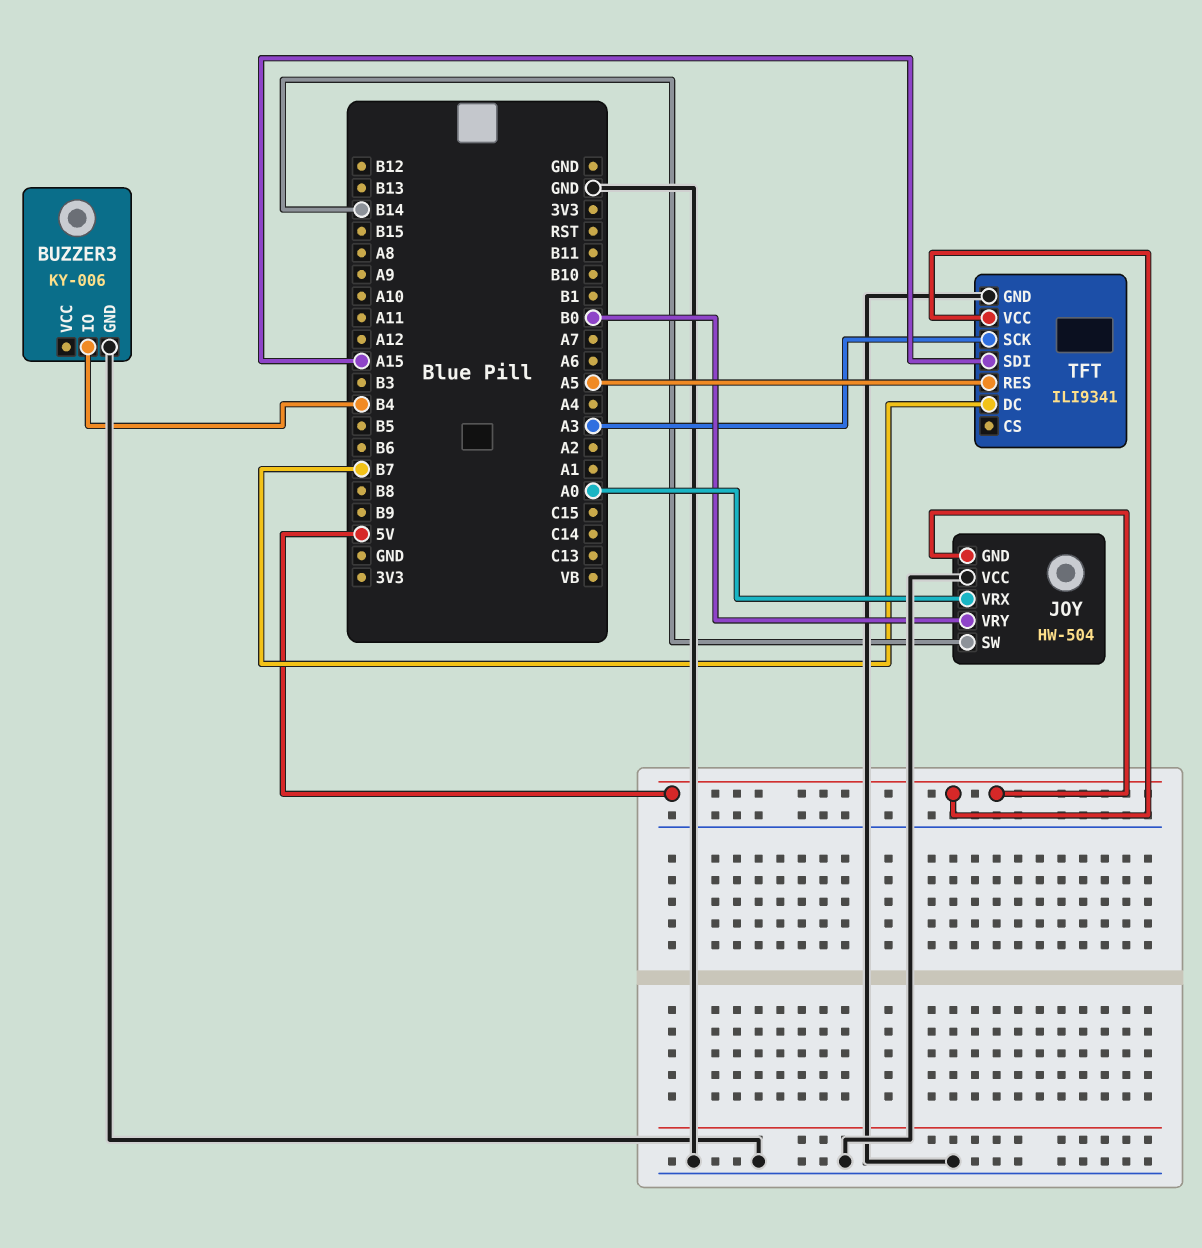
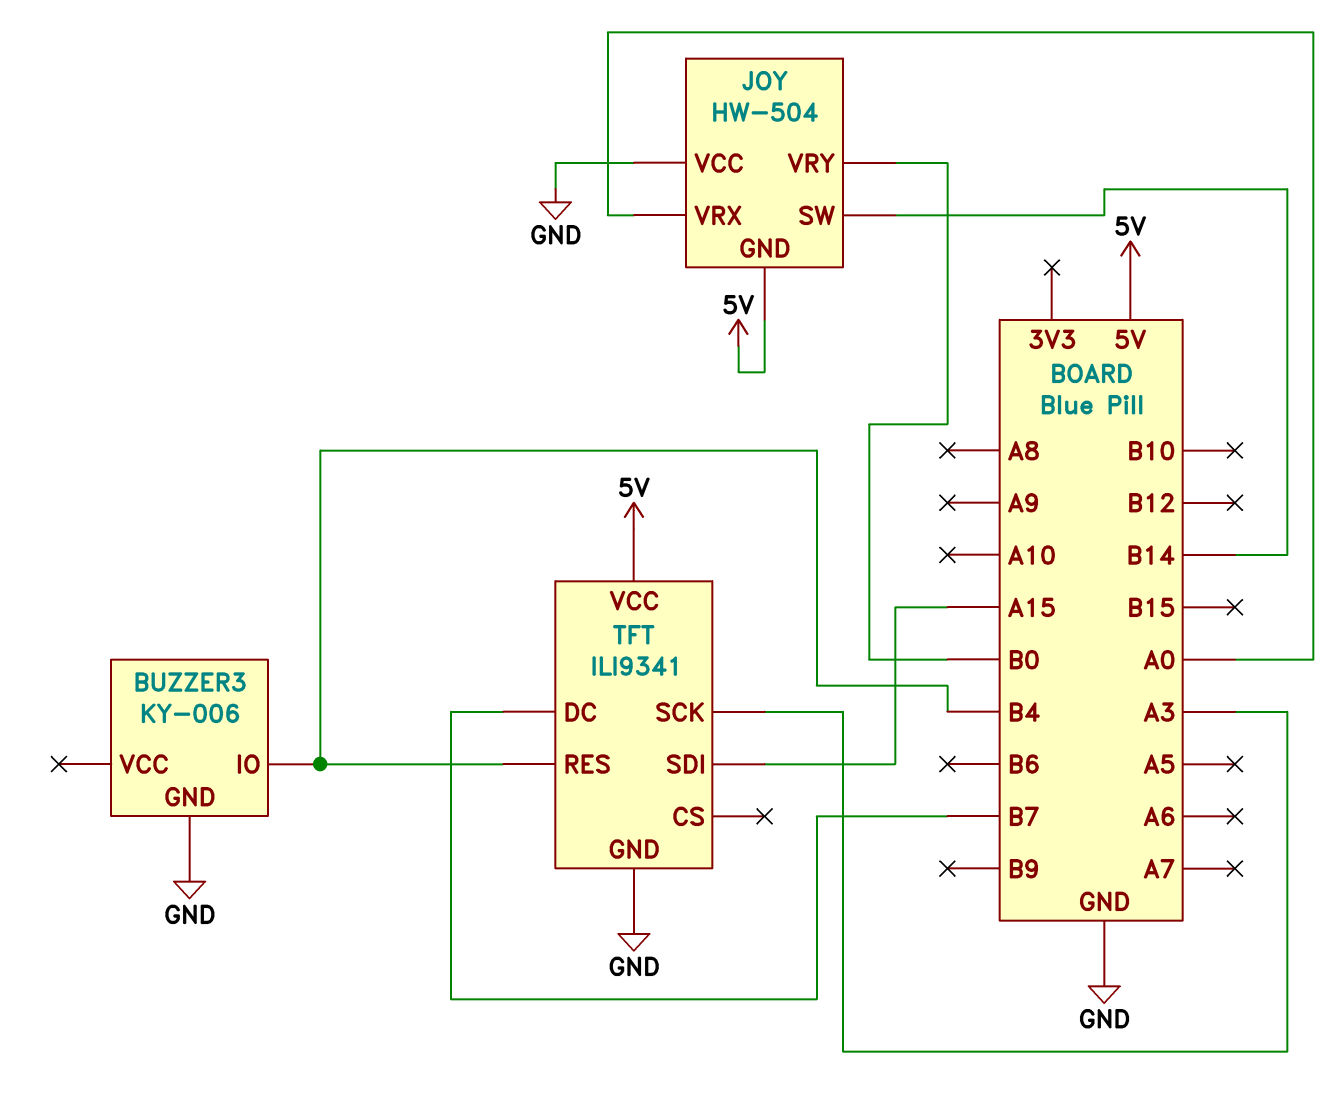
TFT pin RES: A5 -> B4

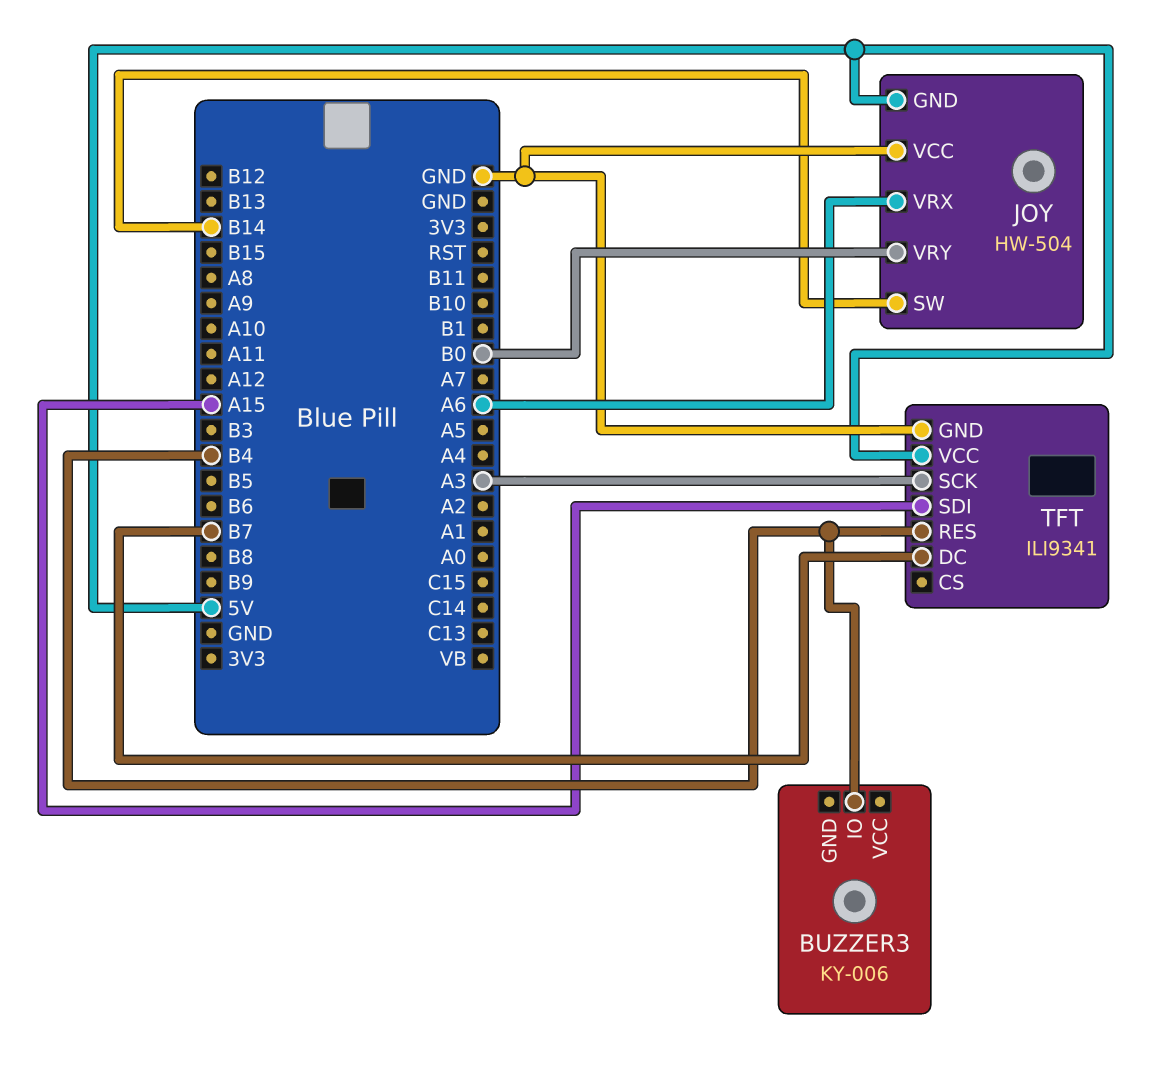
BUZZER3 pin GND: GND -> none
JOY pin VRX: A0 -> A6

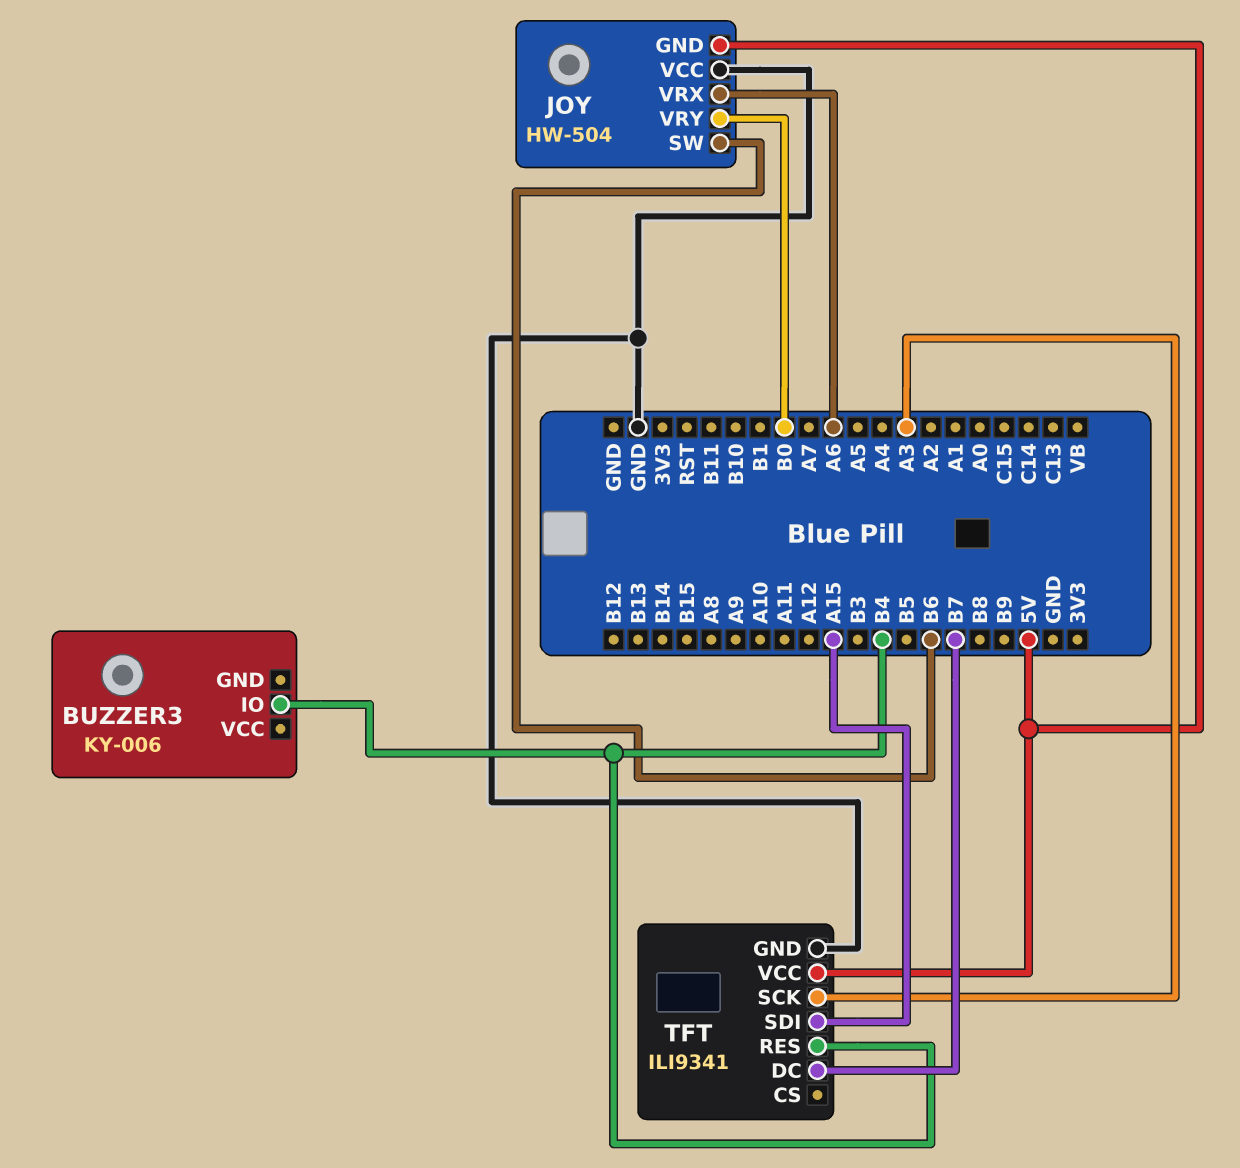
JOY pin SW: B14 -> B6

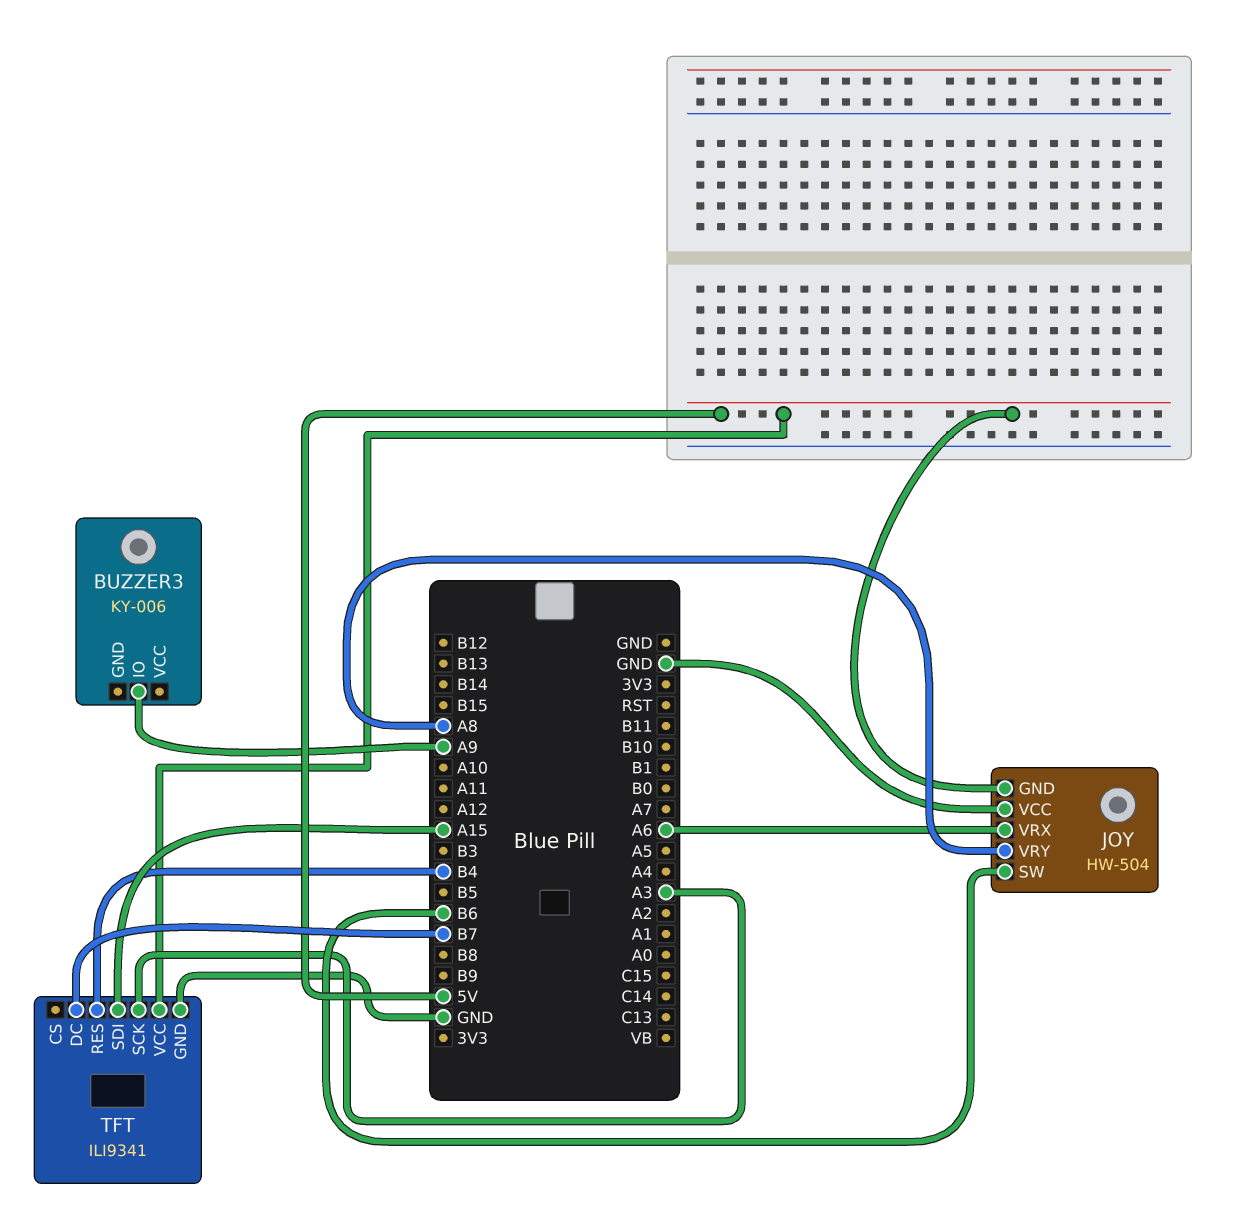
BUZZER3 pin IO: B4 -> A9
JOY pin VRY: B0 -> A8

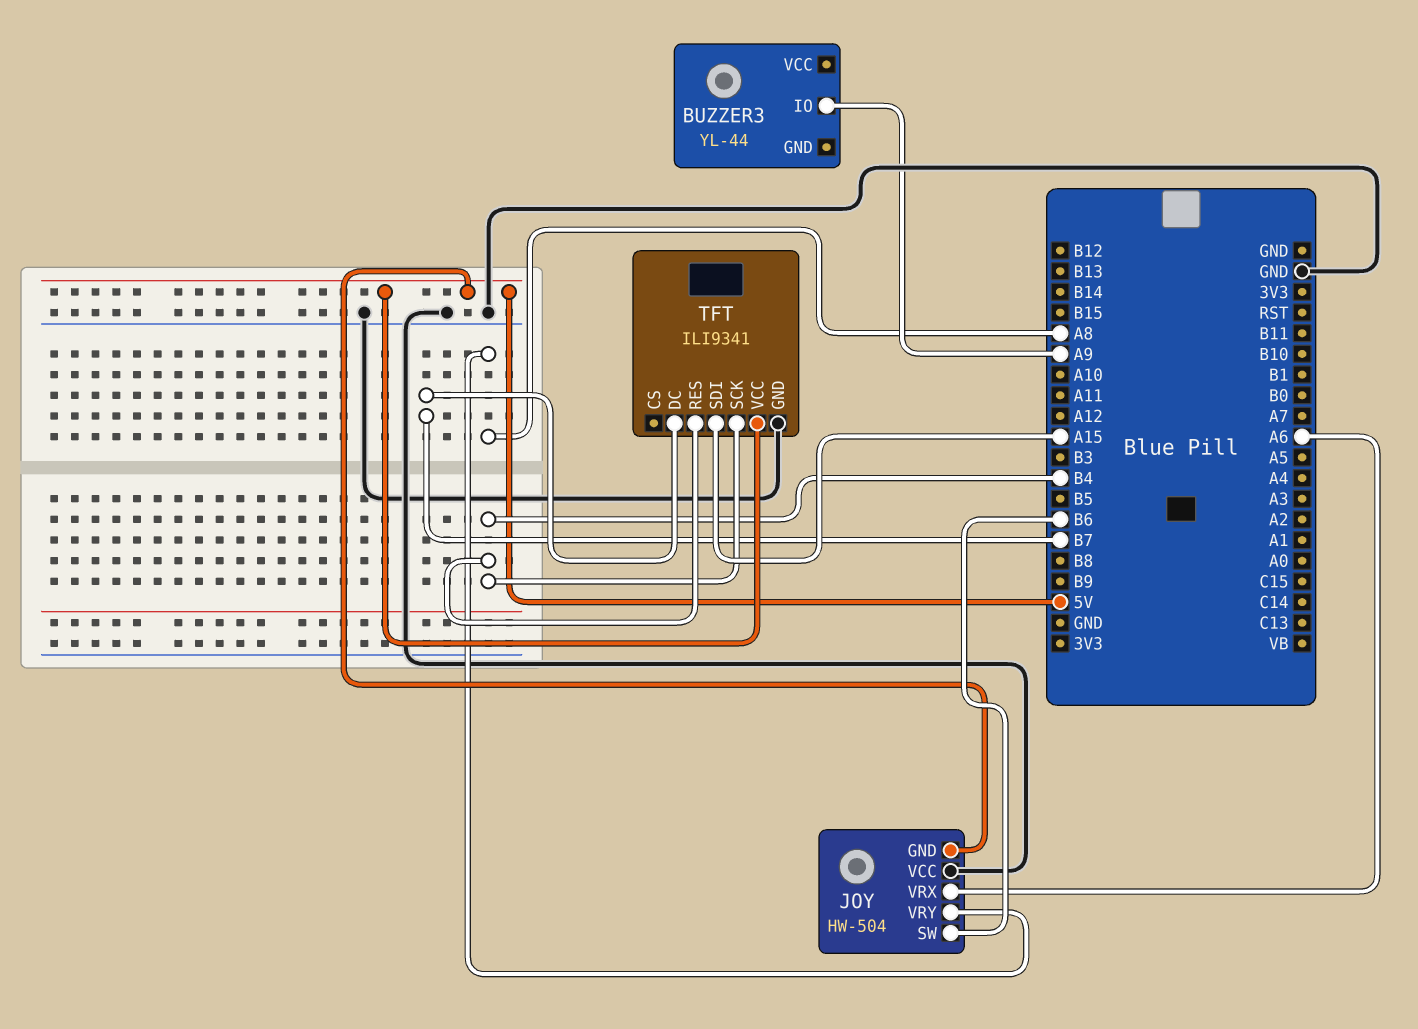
BUZZER3: KY-006 -> YL-44
TFT pin SCK: A3 -> B4

